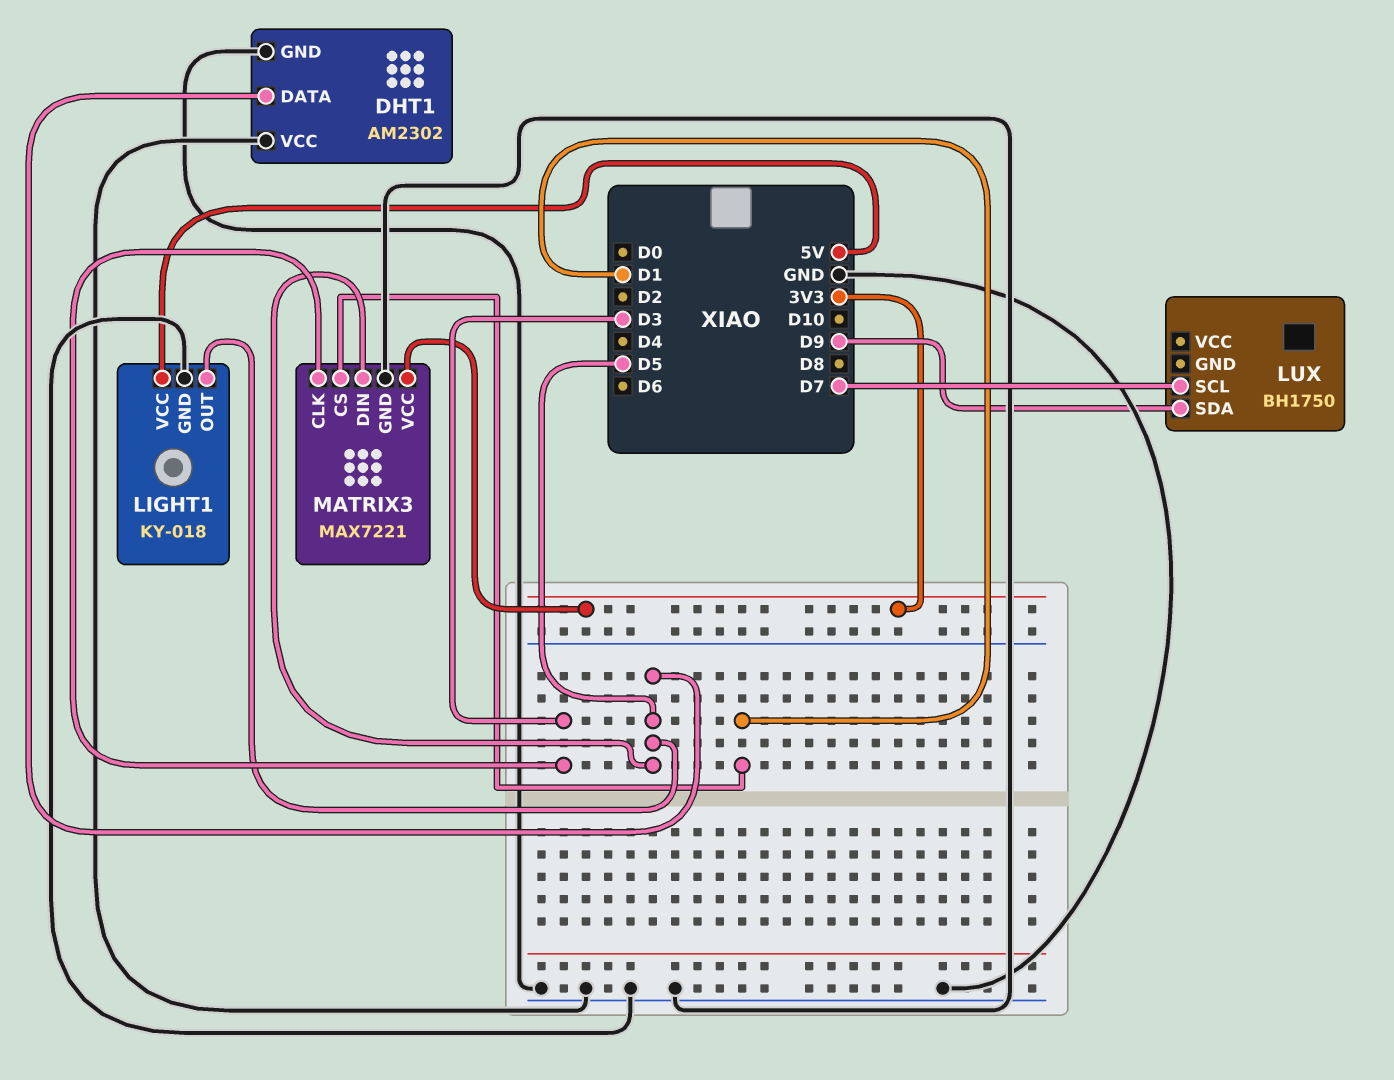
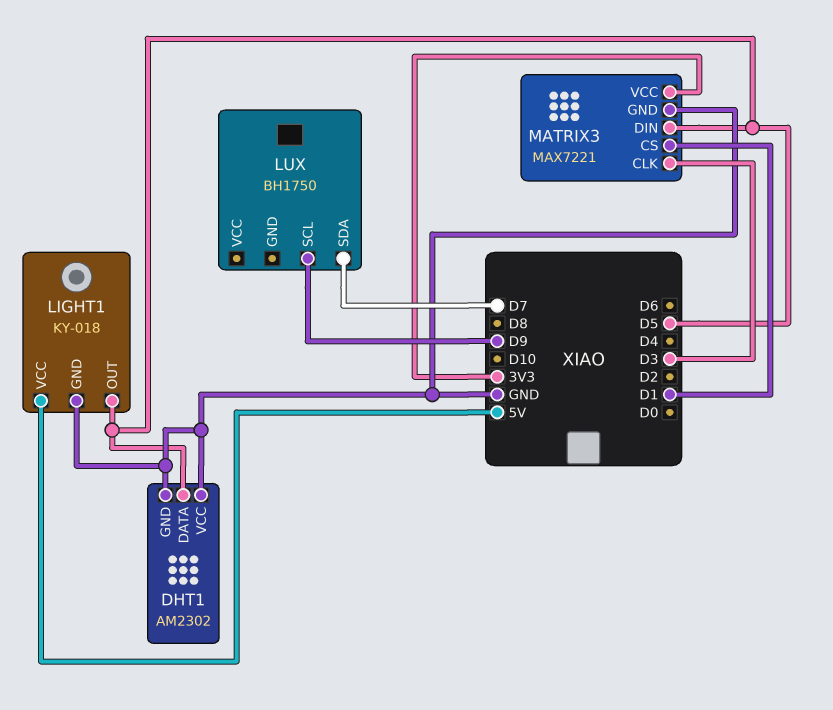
LUX pin SCL: D7 -> D9
LUX pin SDA: D9 -> D7

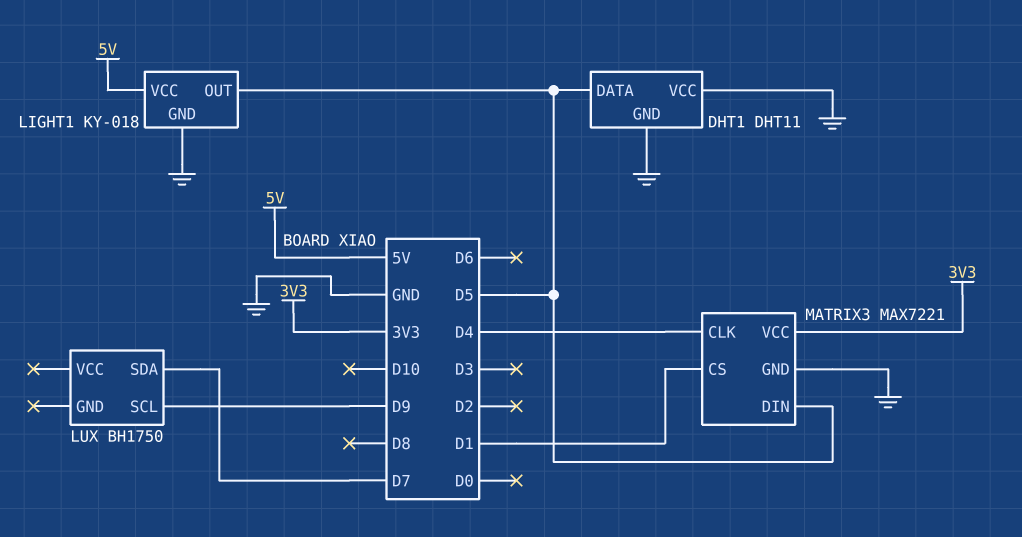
DHT1: AM2302 -> DHT11
MATRIX3 pin CLK: D3 -> D4

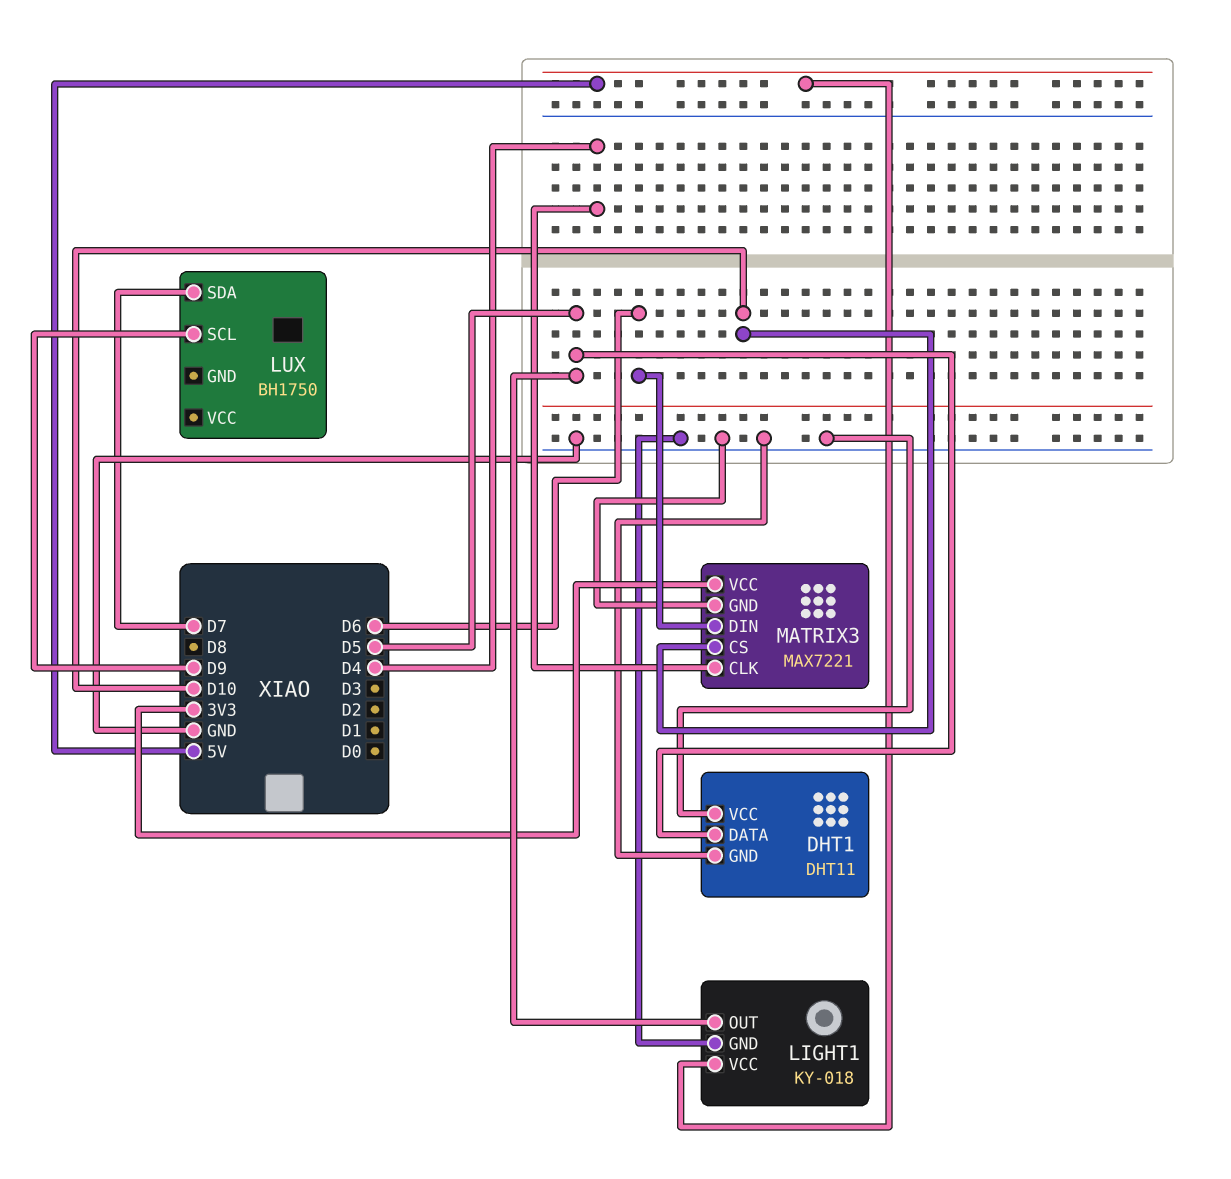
MATRIX3 pin CS: D1 -> D10
MATRIX3 pin DIN: D5 -> D6

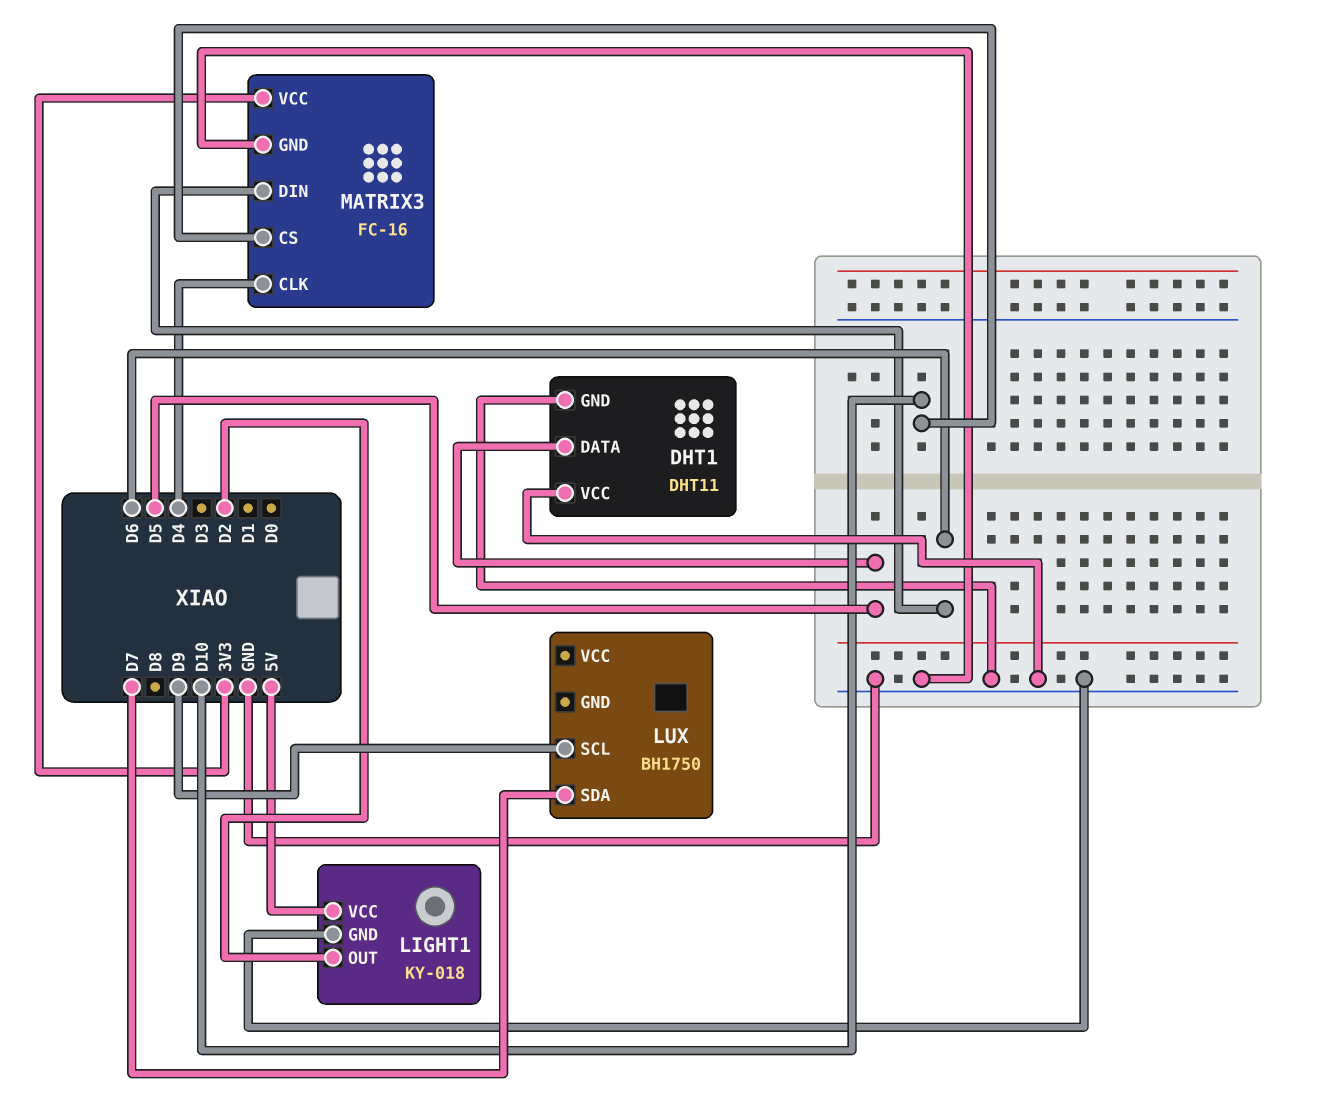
LIGHT1 pin OUT: D5 -> D2
MATRIX3: MAX7221 -> FC-16

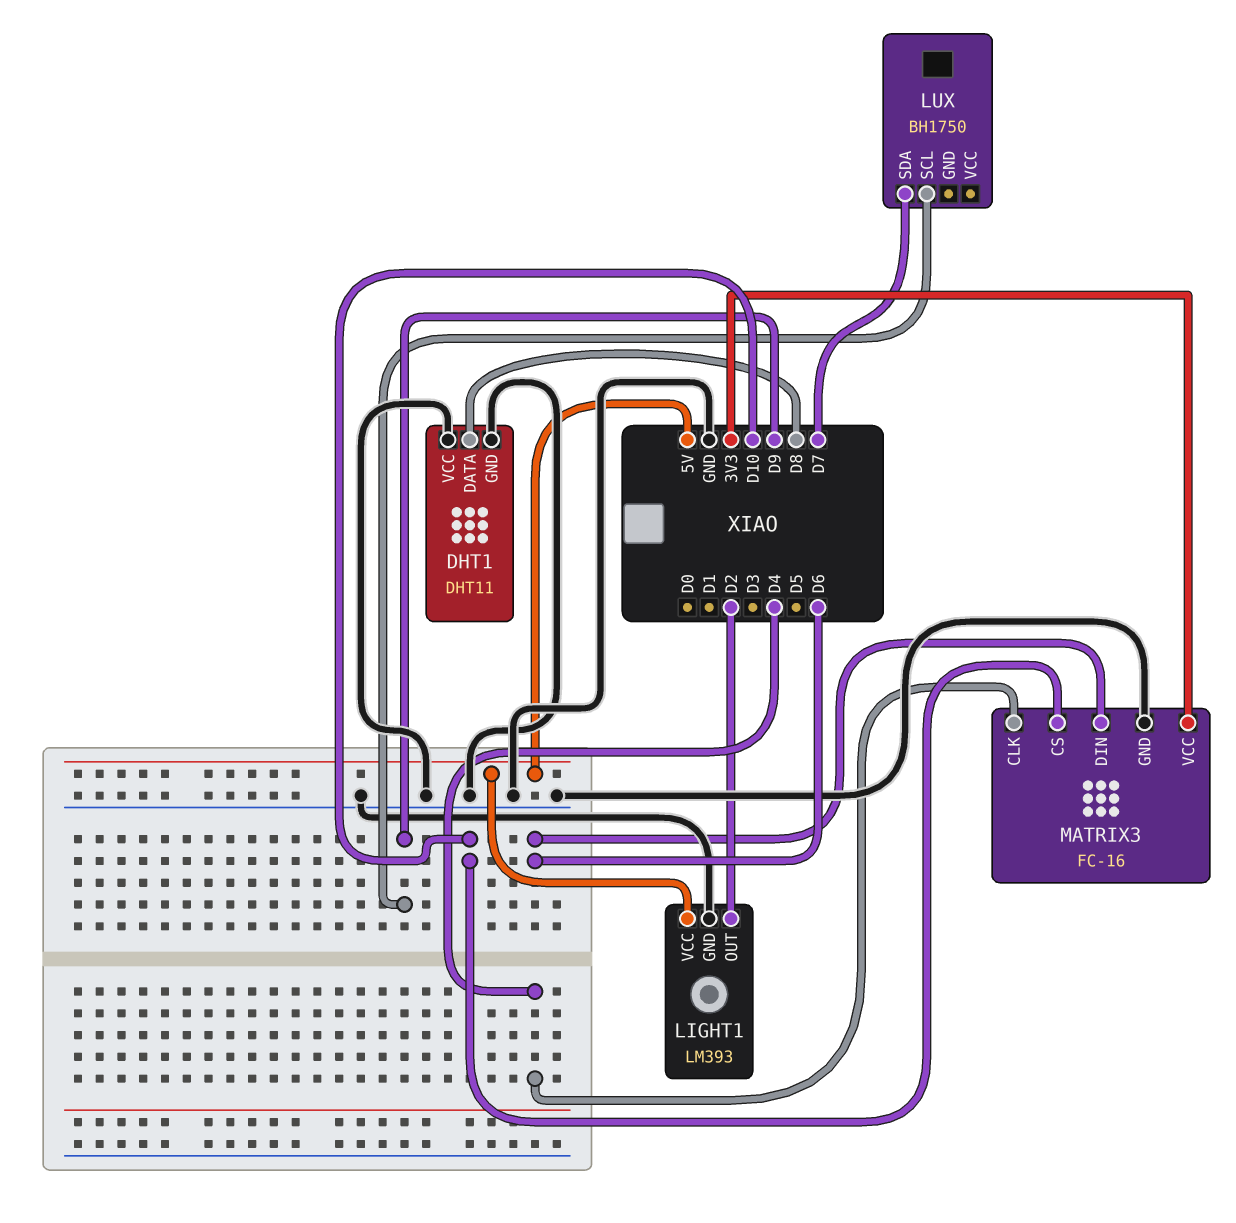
DHT1 pin DATA: D5 -> D8
LIGHT1: KY-018 -> LM393

